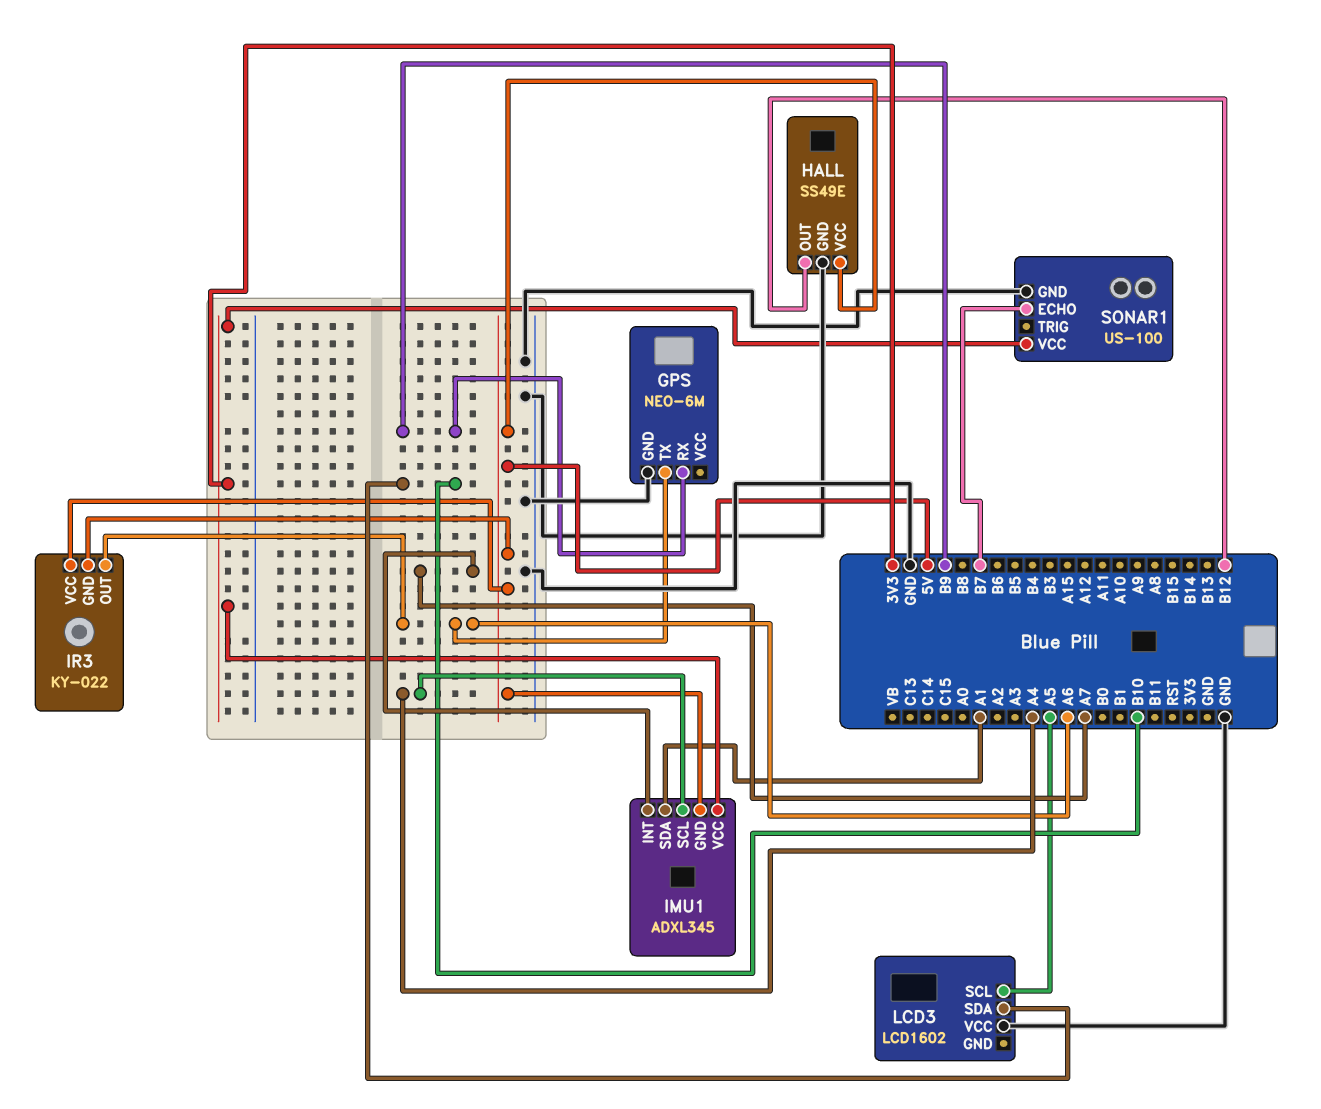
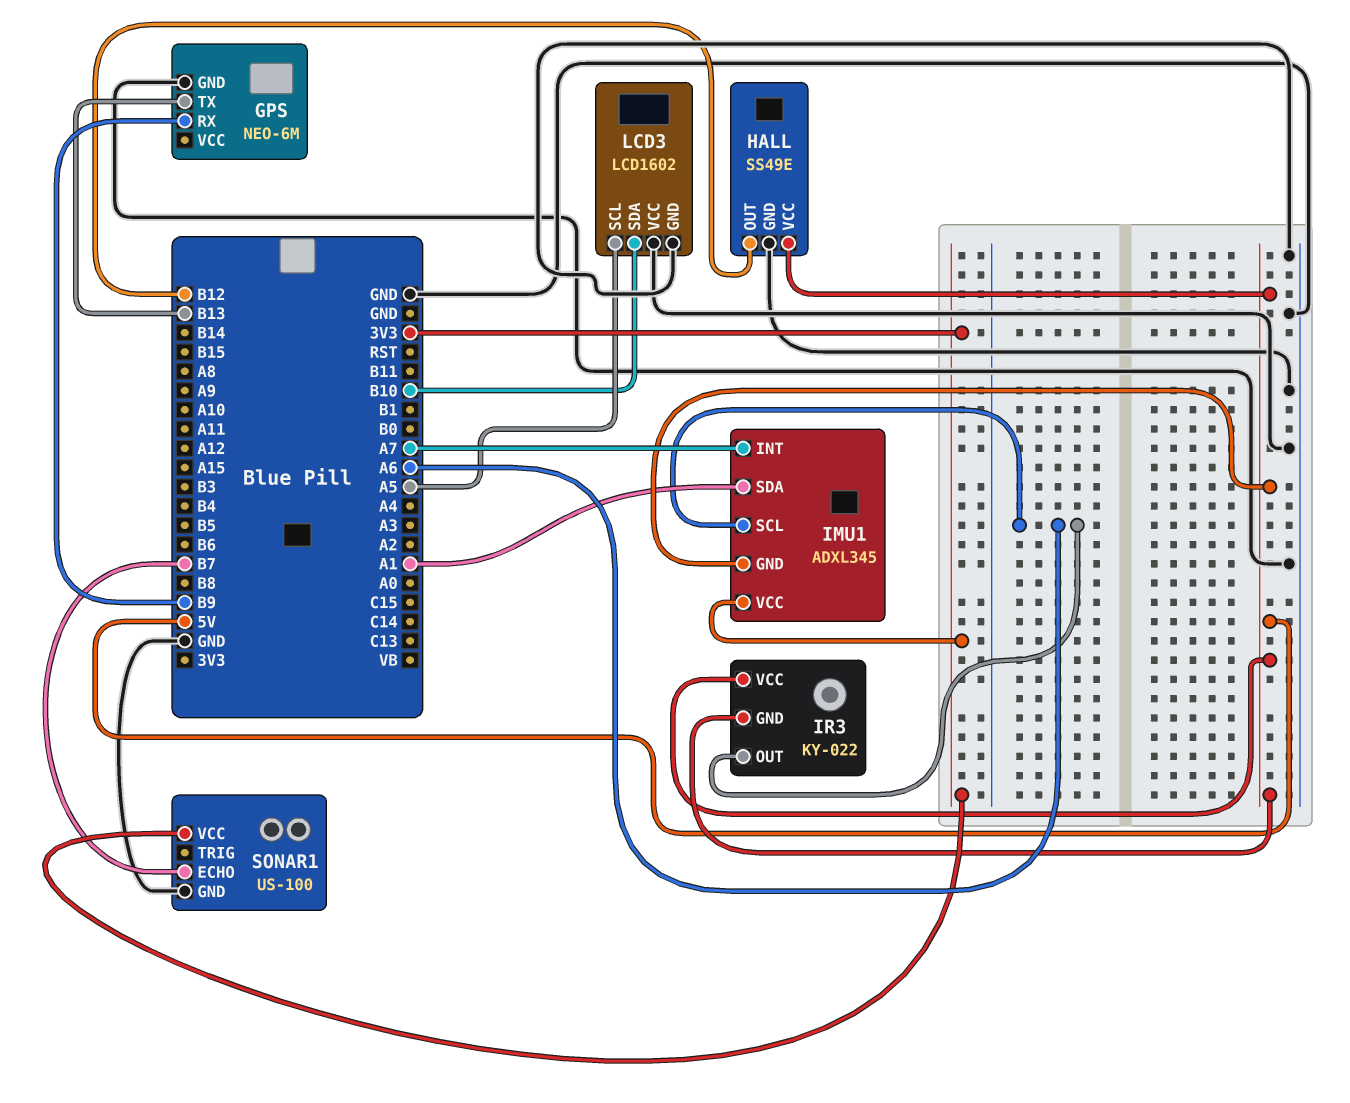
GPS pin TX: A6 -> B13
IMU1 pin SCL: A4 -> A6
LCD3 pin GND: none -> GND

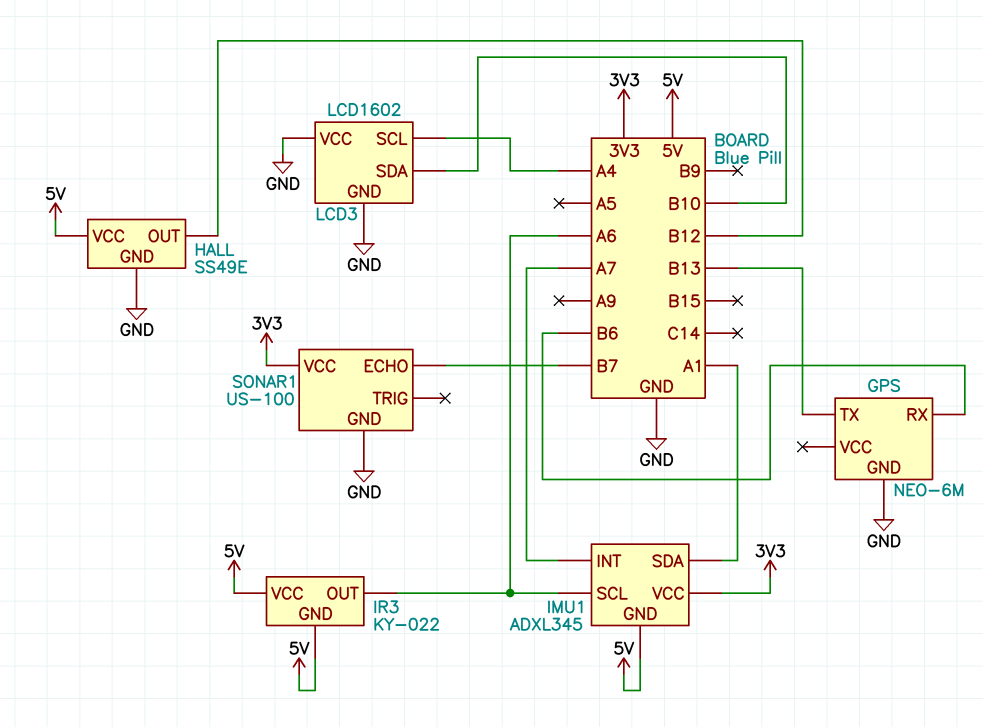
GPS pin RX: B9 -> B6
LCD3 pin SCL: A5 -> A4

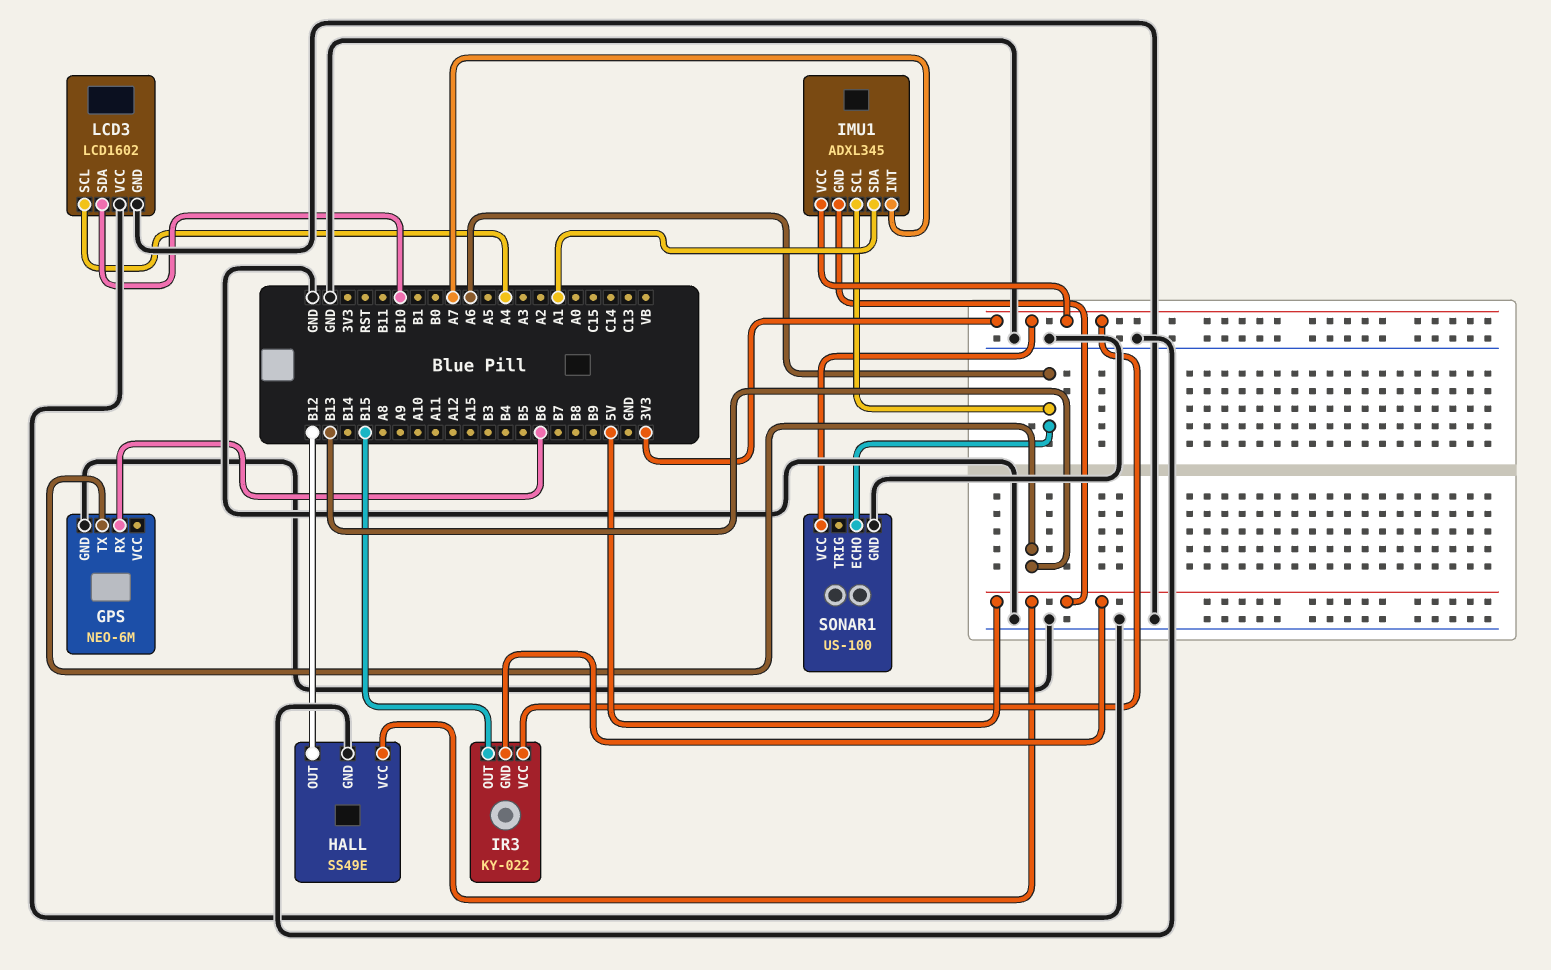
IR3 pin OUT: A6 -> B15
IR3 pin VCC: 5V -> 3V3
SONAR1 pin ECHO: B7 -> A6

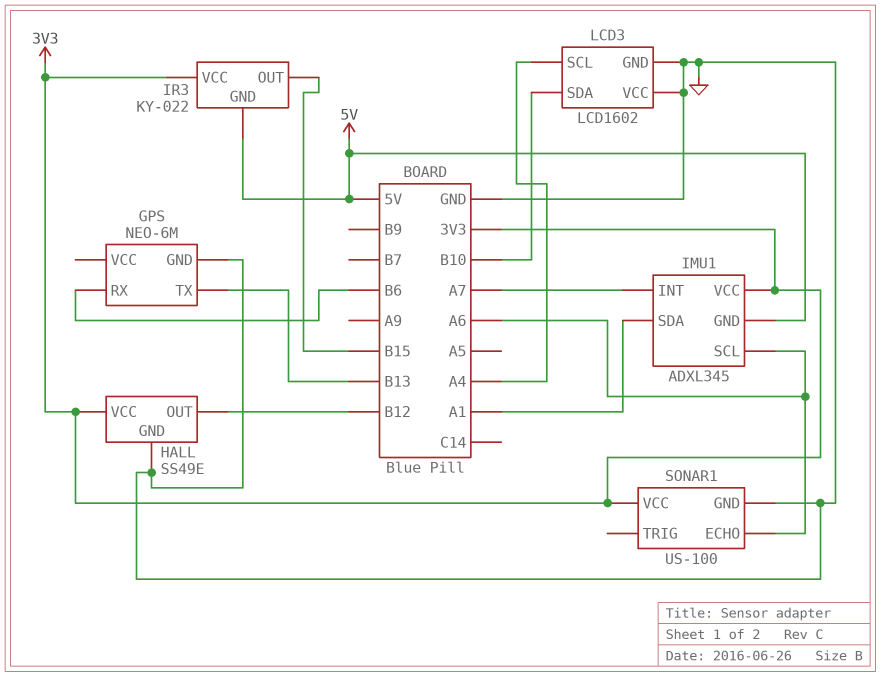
HALL pin VCC: 5V -> 3V3

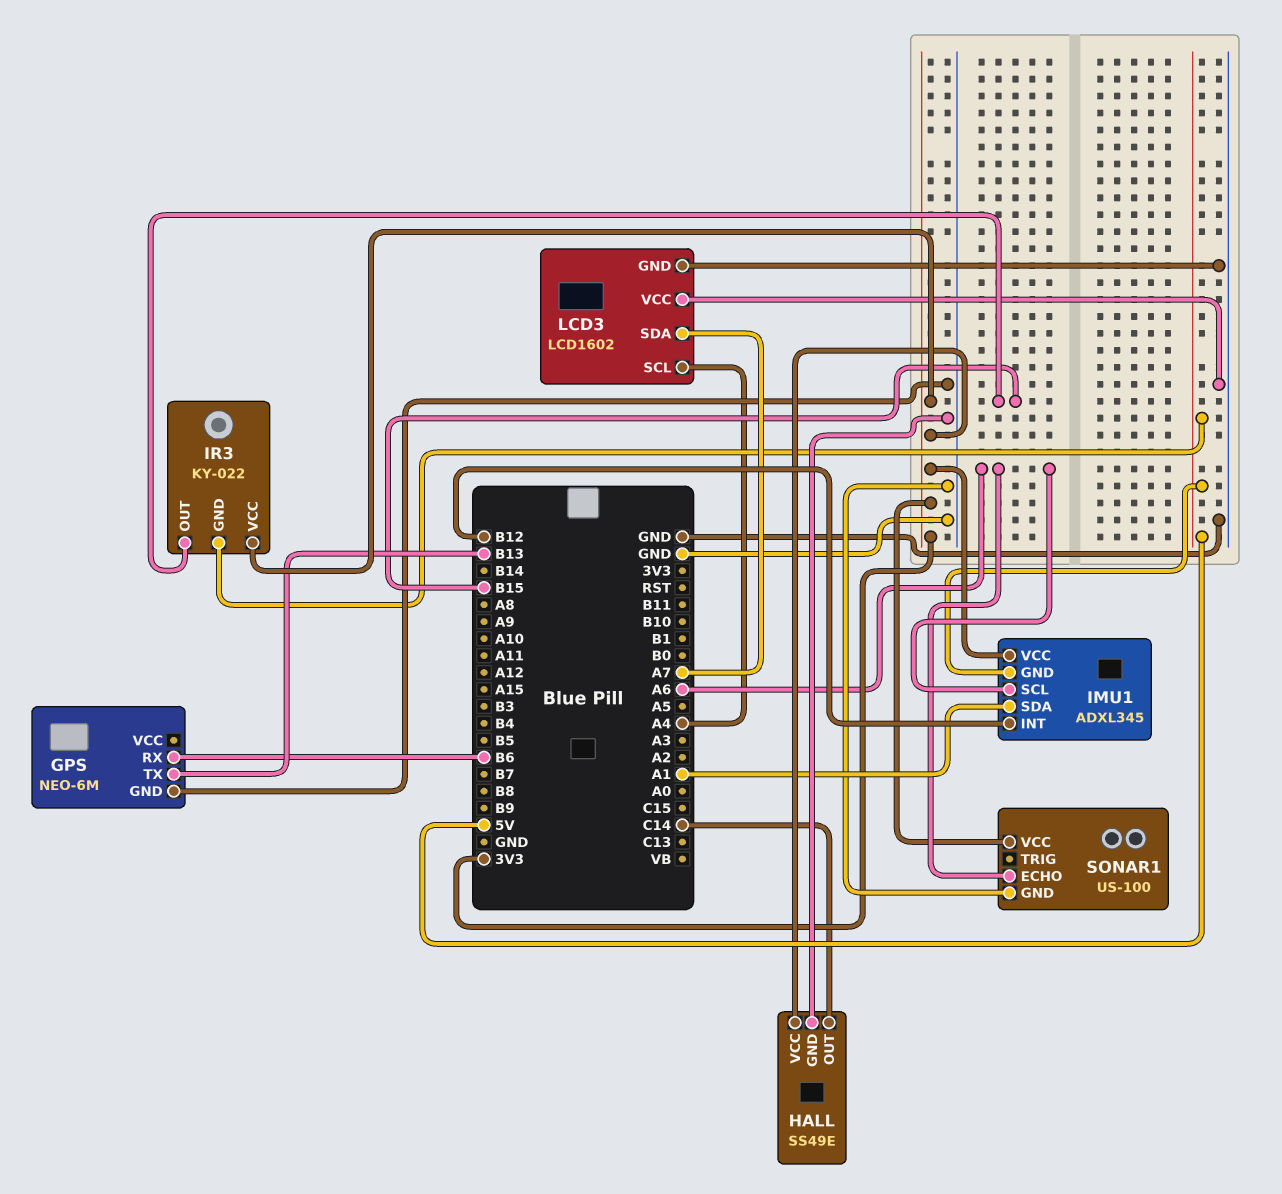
HALL pin OUT: B12 -> C14
IMU1 pin INT: A7 -> B12
LCD3 pin SDA: B10 -> A7

